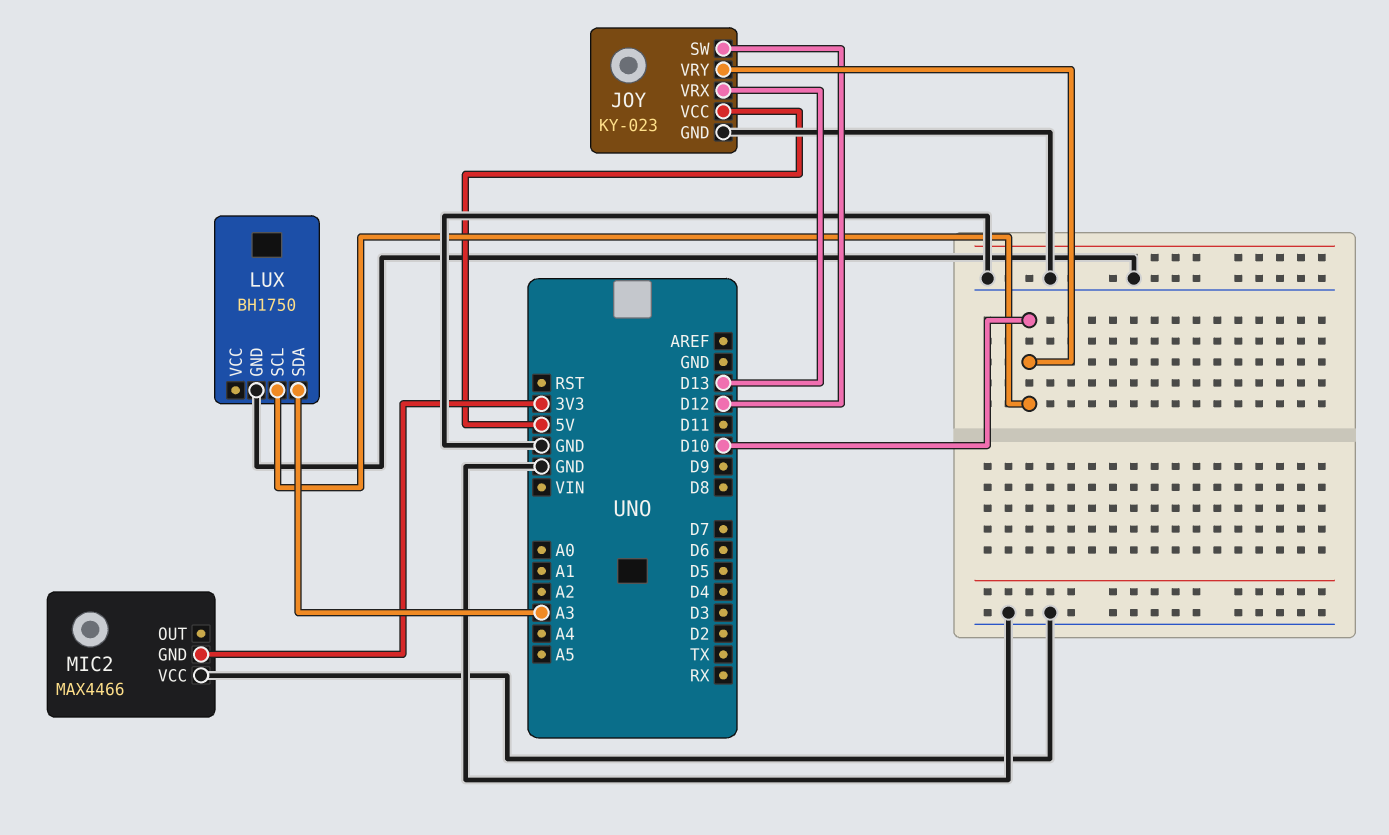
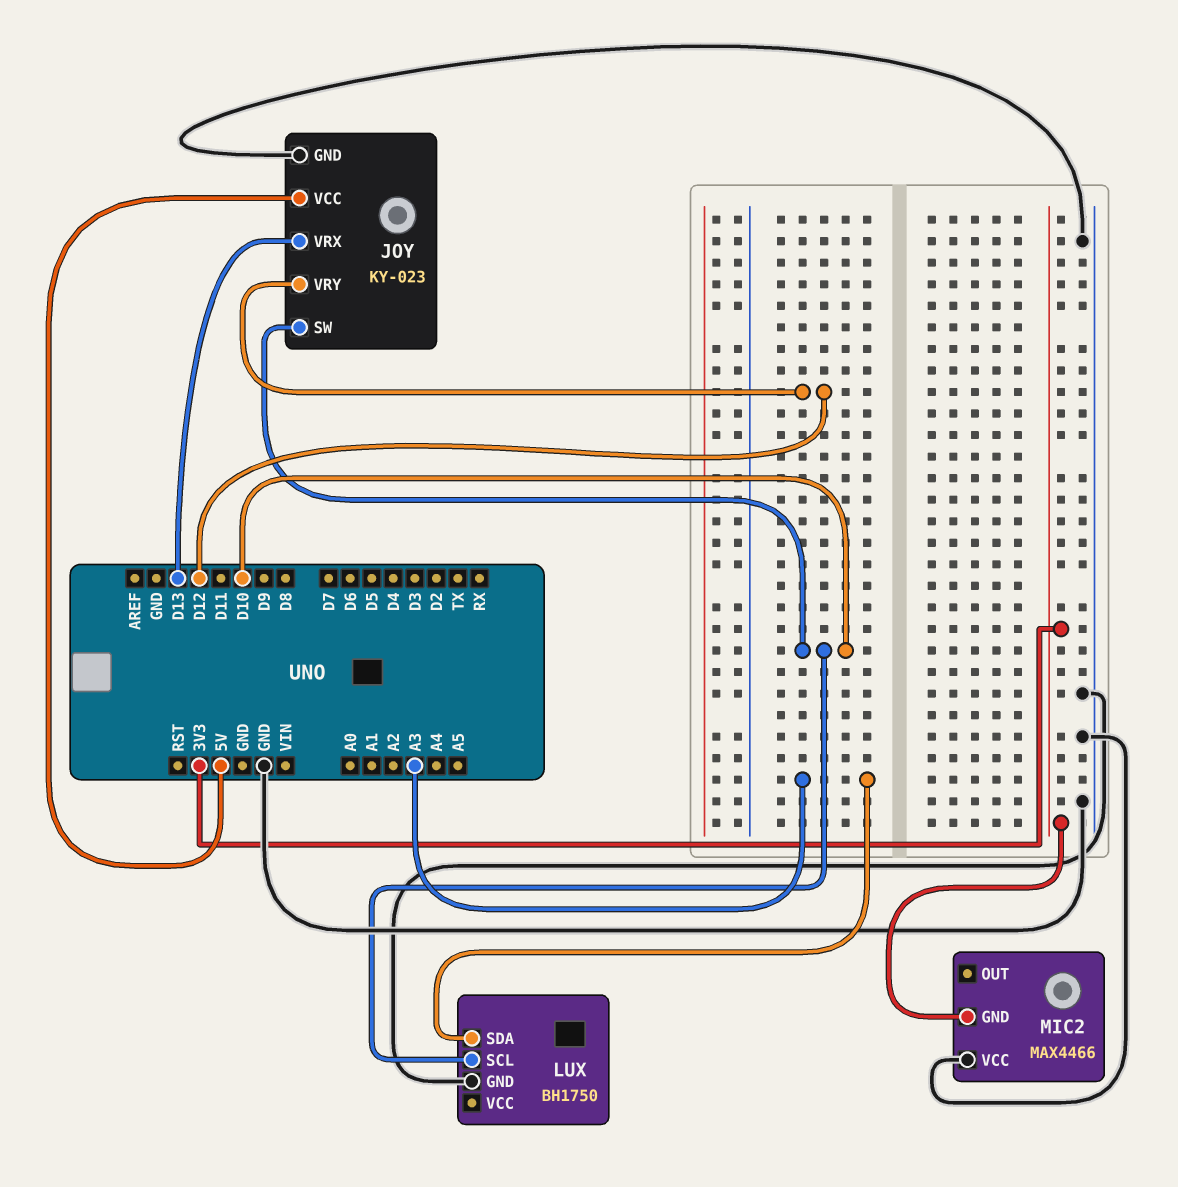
JOY pin SW: D12 -> D10
JOY pin VRY: D10 -> D12

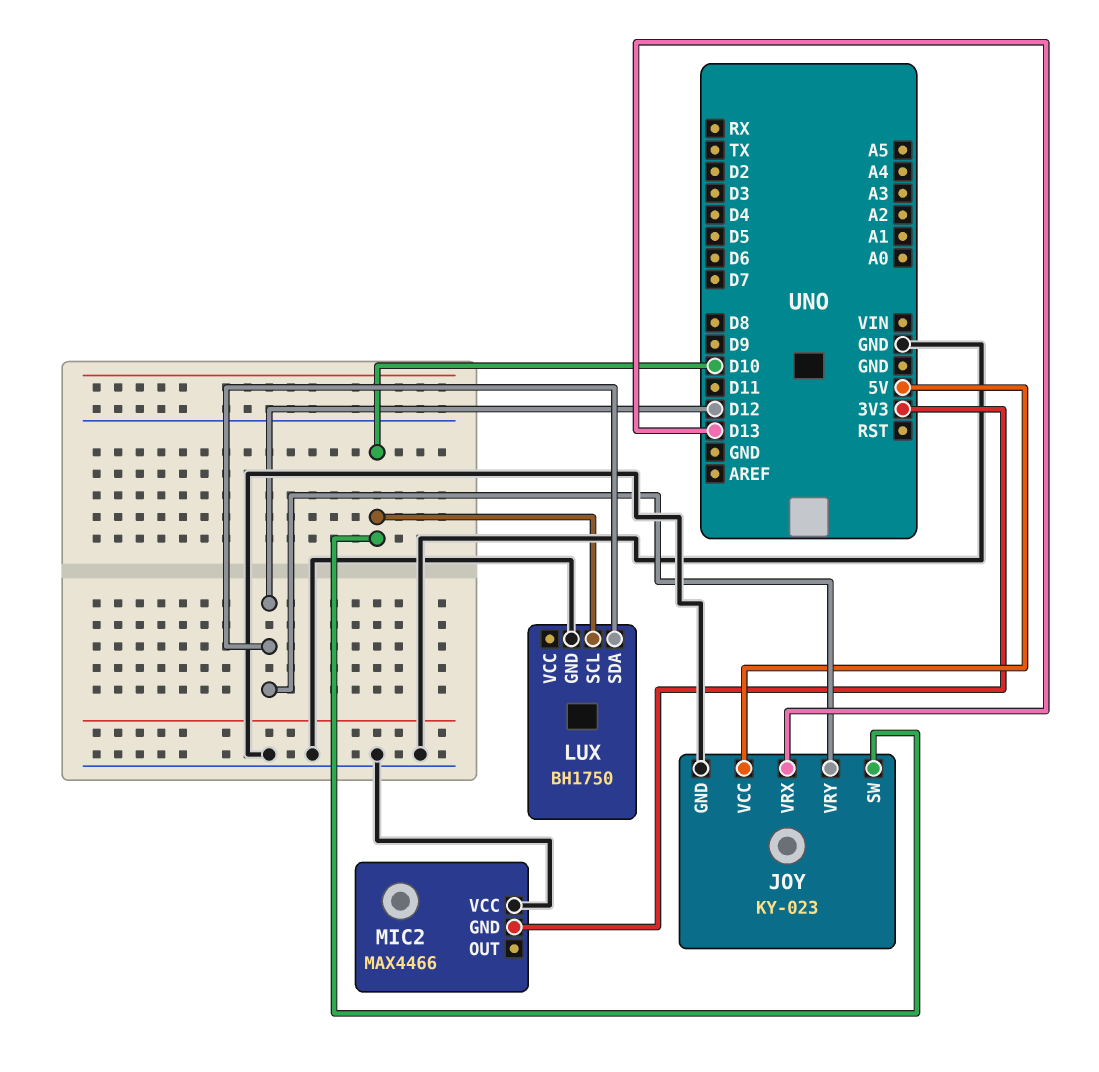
LUX pin SDA: A3 -> D12

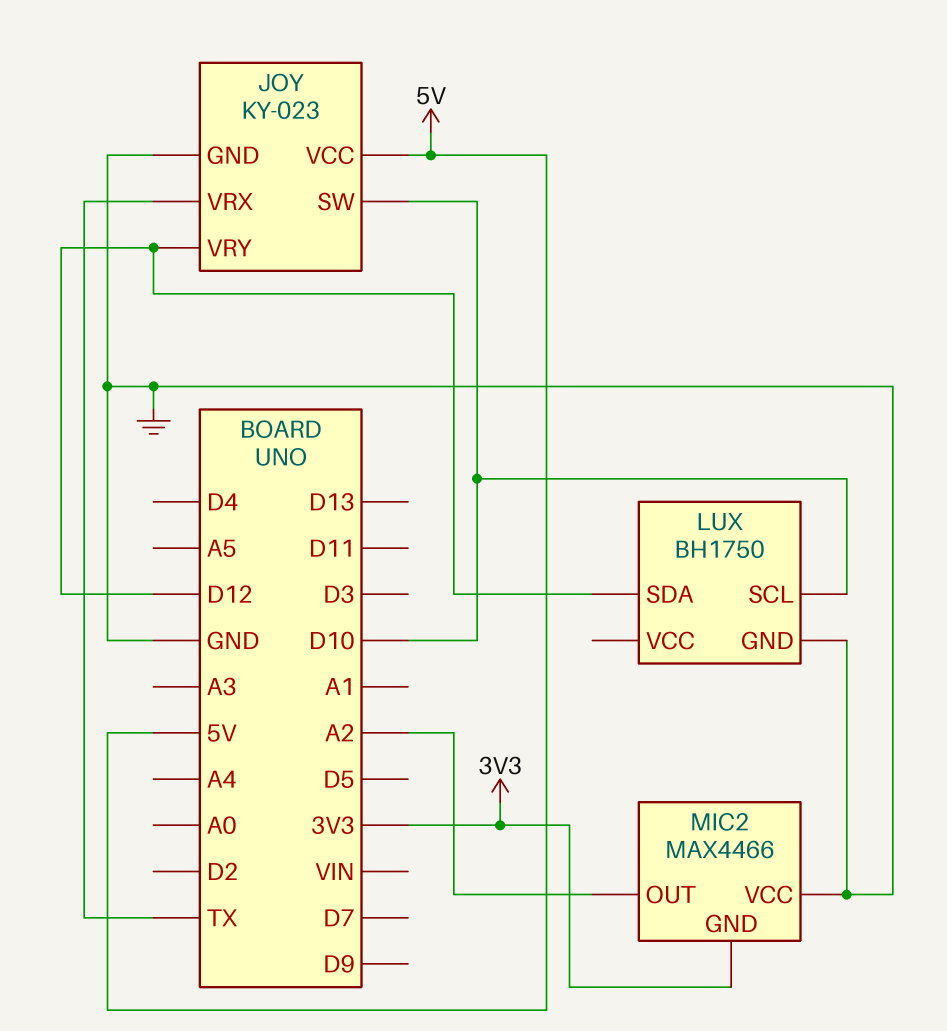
JOY pin VRX: D13 -> TX
MIC2 pin OUT: none -> A2

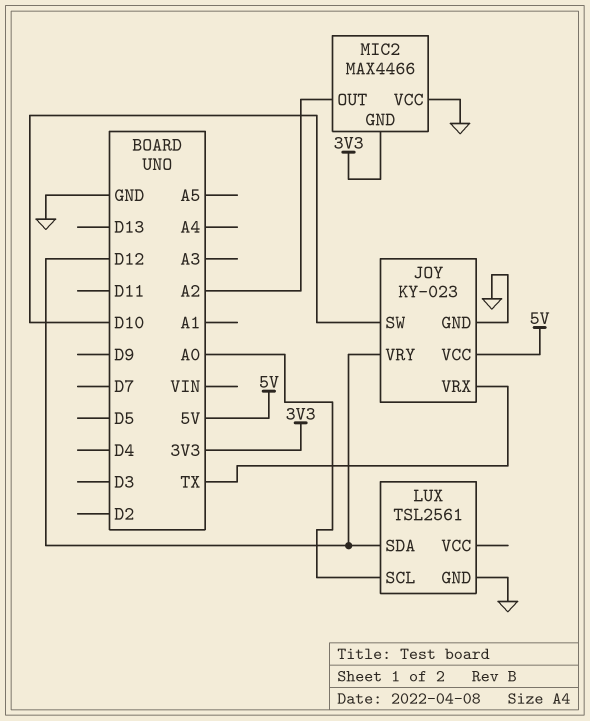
LUX: BH1750 -> TSL2561
LUX pin SCL: D10 -> A0

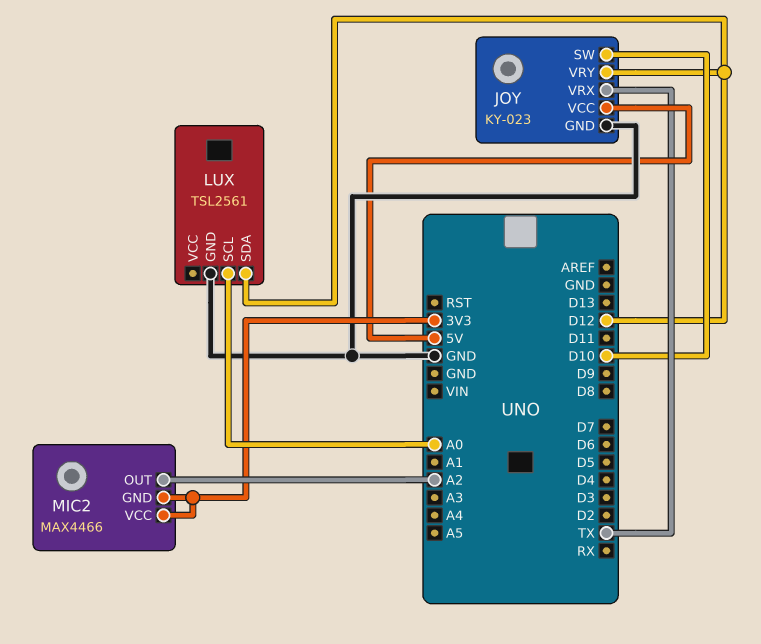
MIC2 pin VCC: GND -> 3V3

